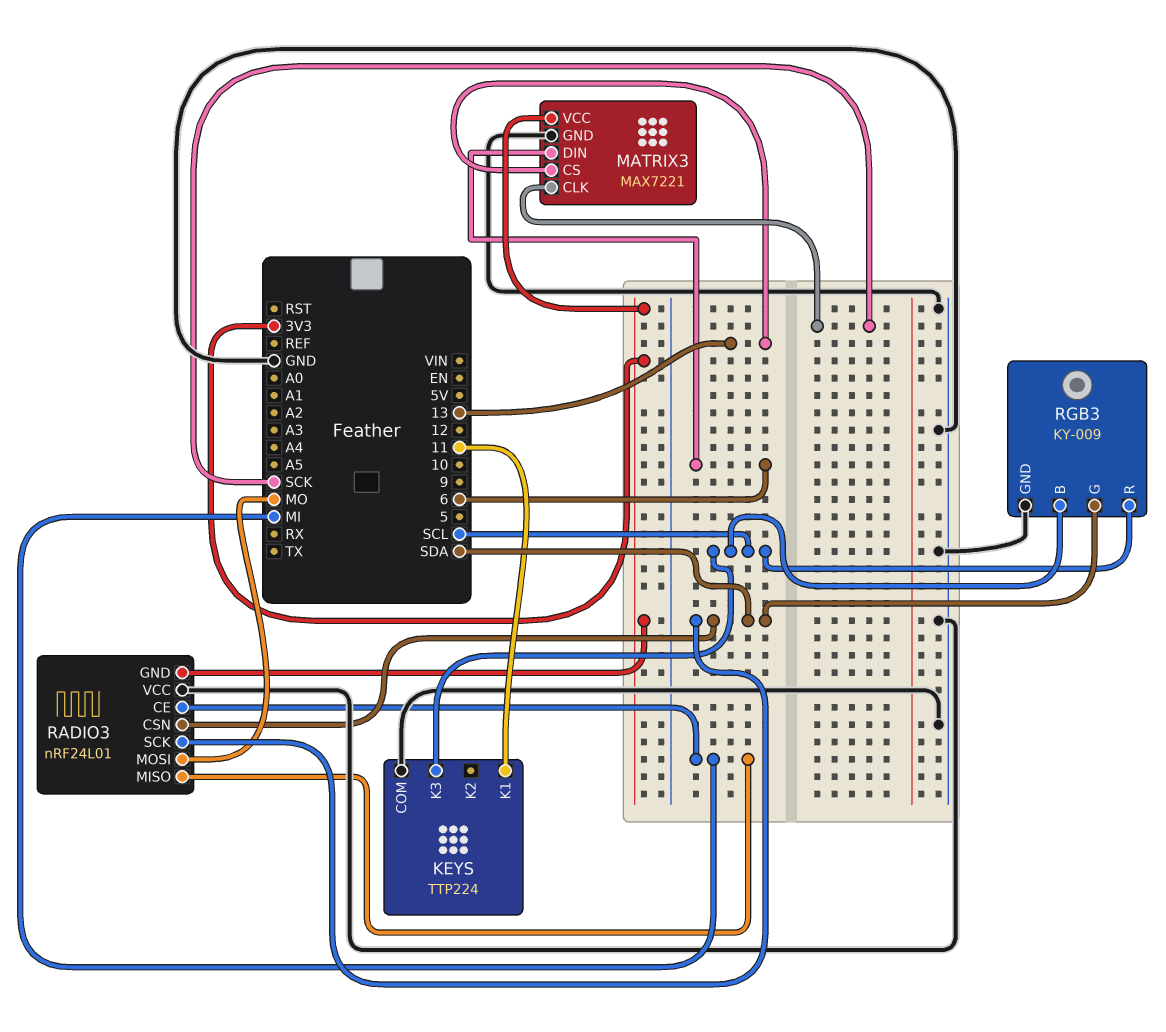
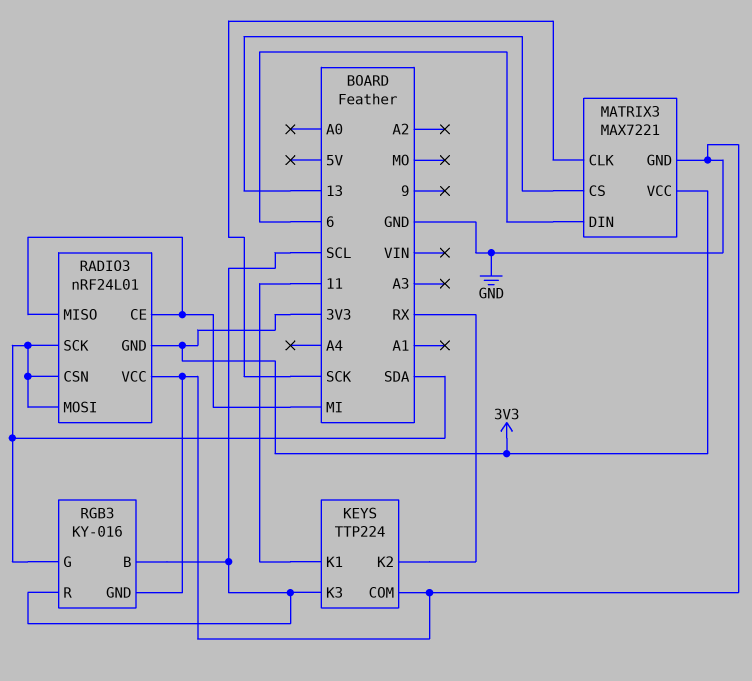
KEYS pin K2: none -> RX
RADIO3 pin MOSI: MO -> SDA
RGB3: KY-009 -> KY-016

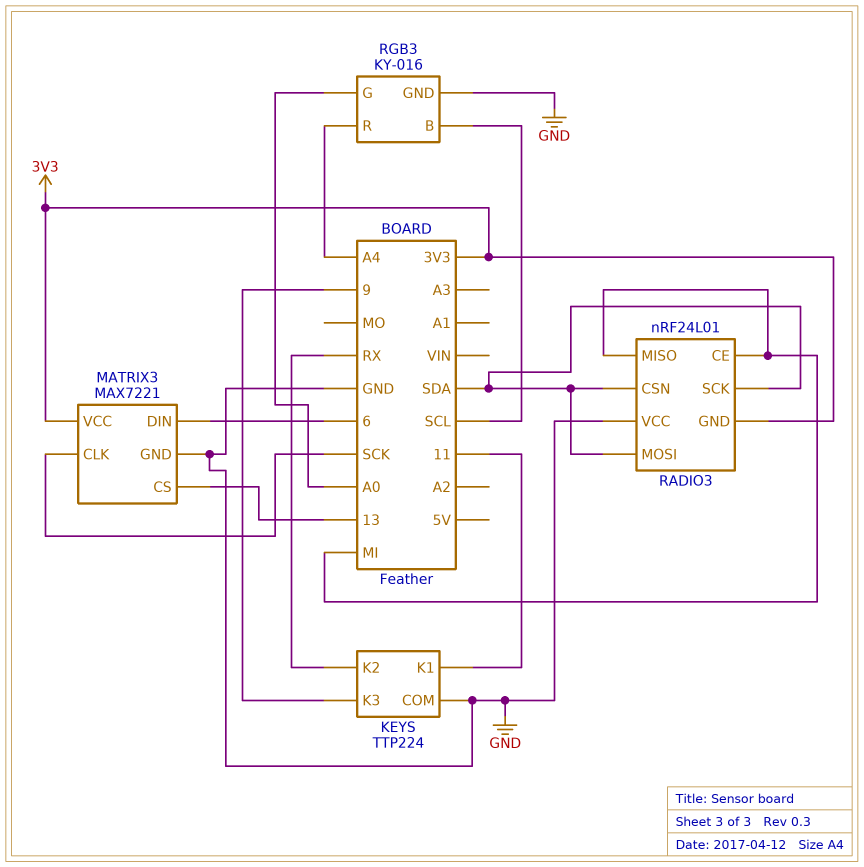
KEYS pin K3: SCL -> 9
RGB3 pin G: SDA -> A0
RGB3 pin R: SCL -> A4

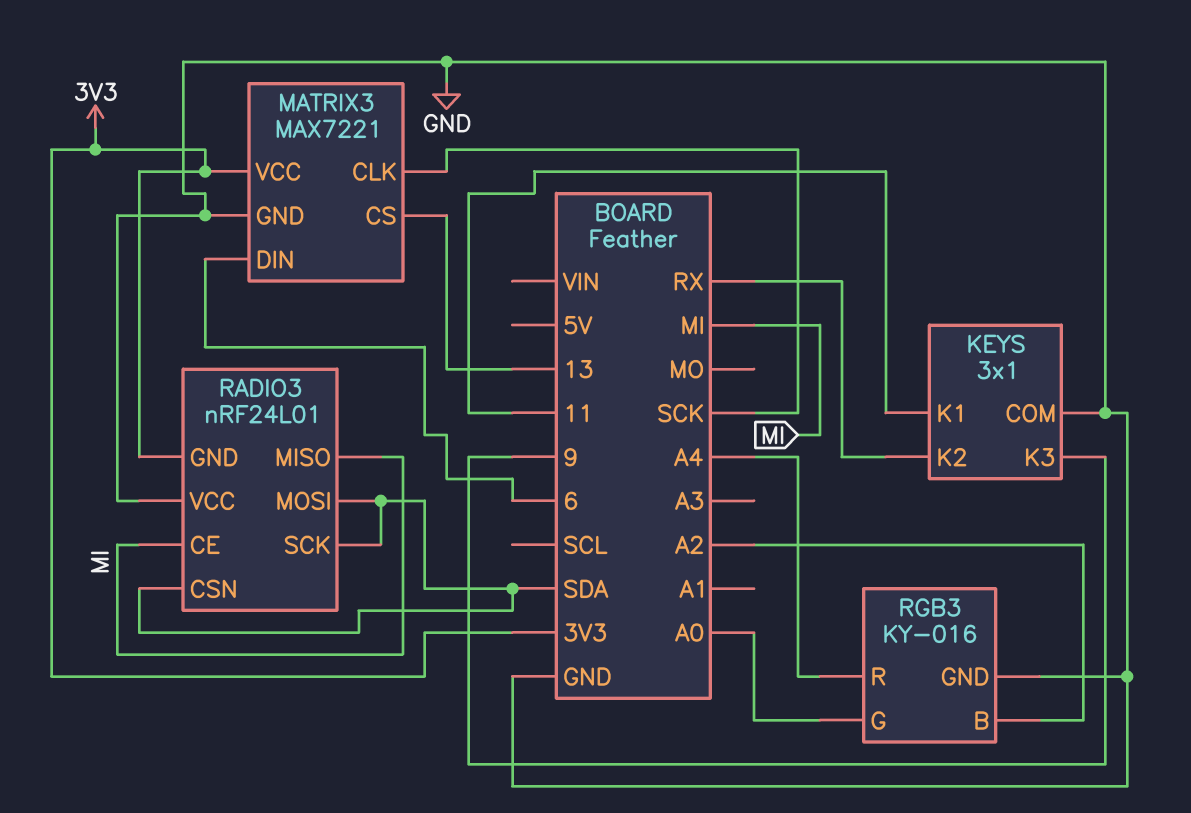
KEYS: TTP224 -> 3x1
RGB3 pin B: SCL -> A2

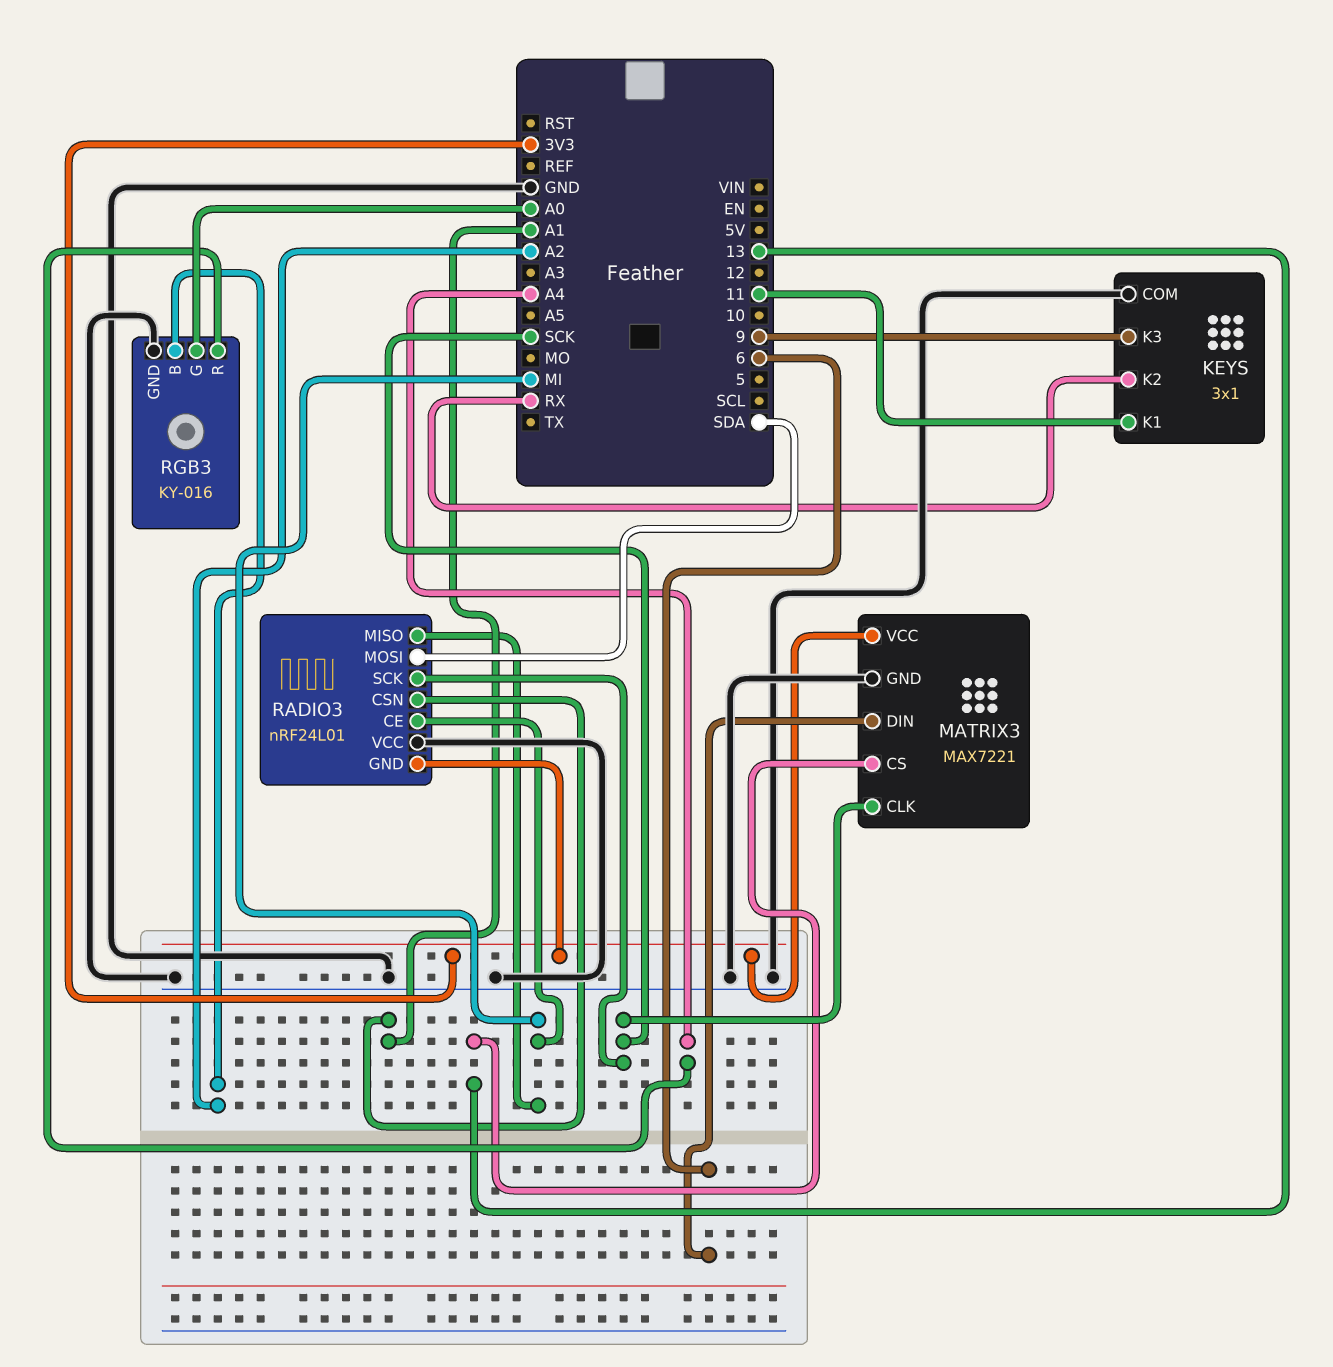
RADIO3 pin CSN: SDA -> A1
RADIO3 pin SCK: SDA -> SCK

